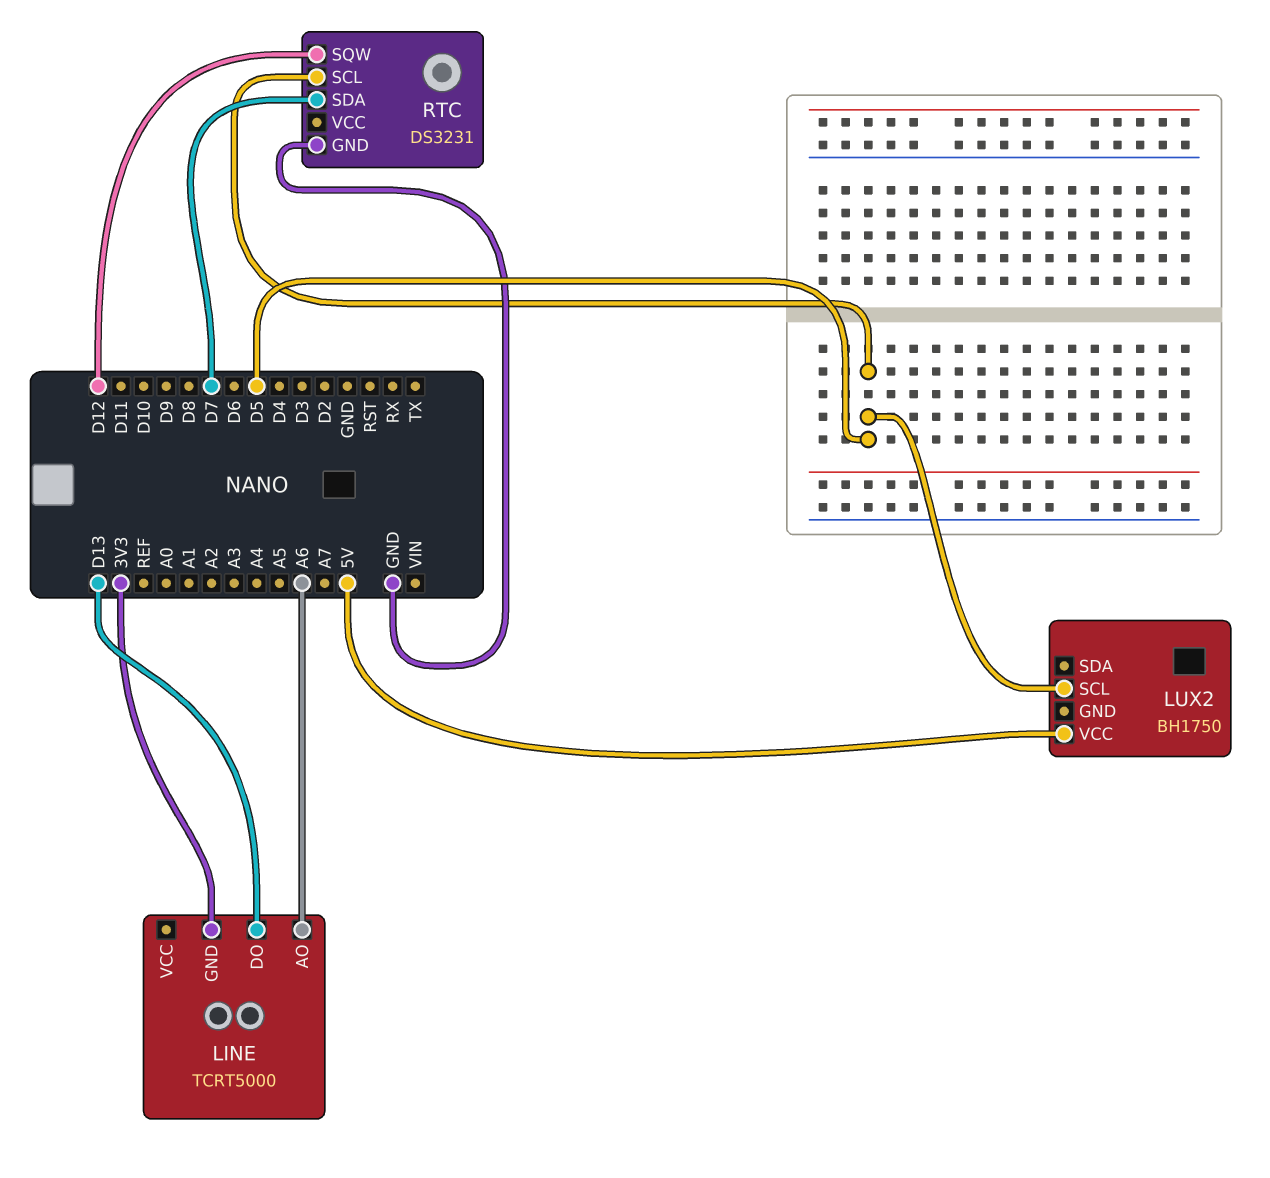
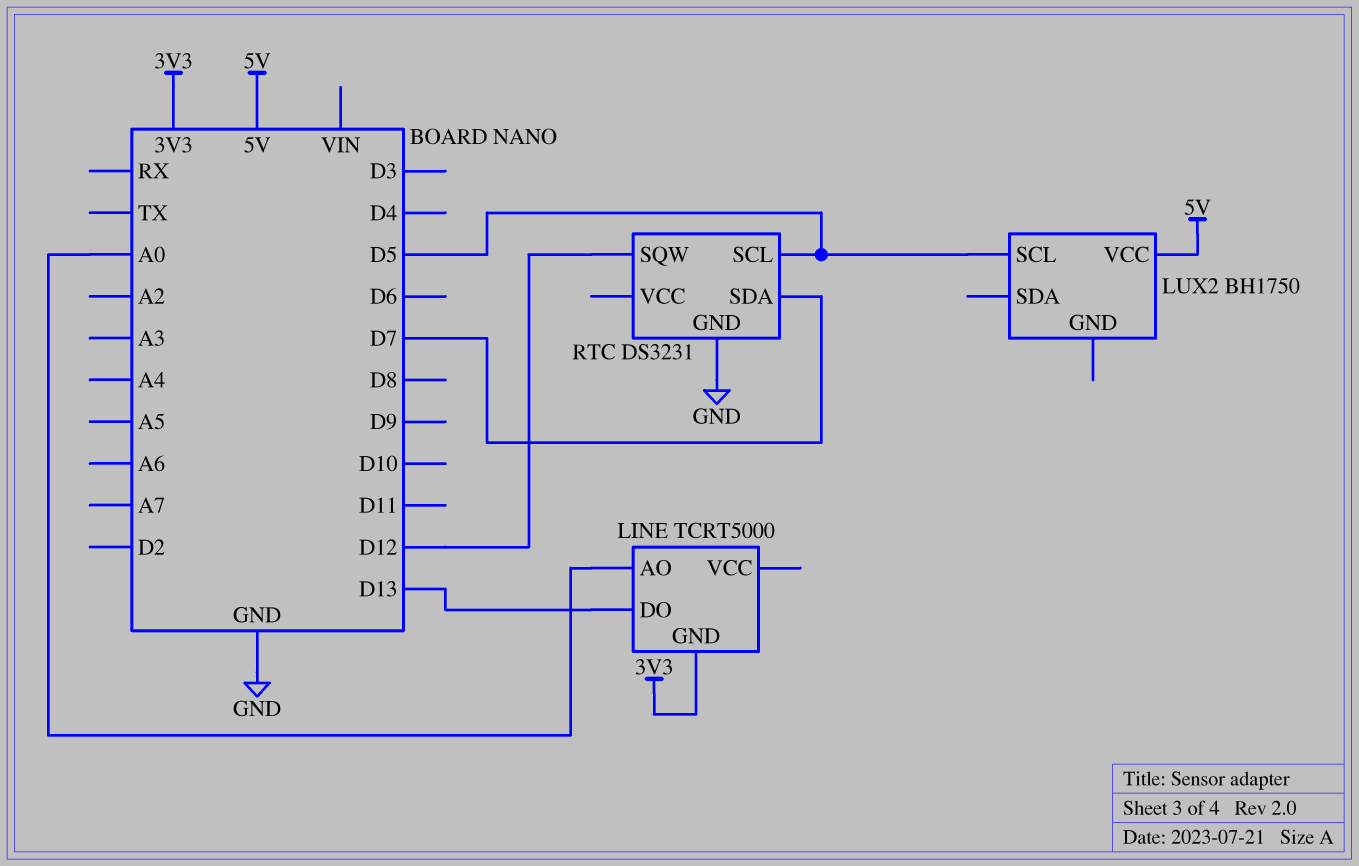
LINE pin AO: A6 -> A0

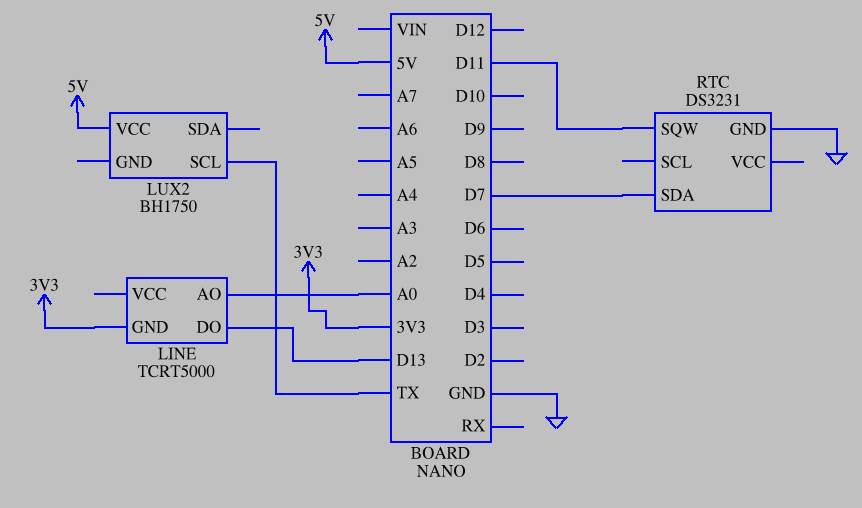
LUX2 pin SCL: D5 -> TX
RTC pin SCL: D5 -> none
RTC pin SQW: D12 -> D11

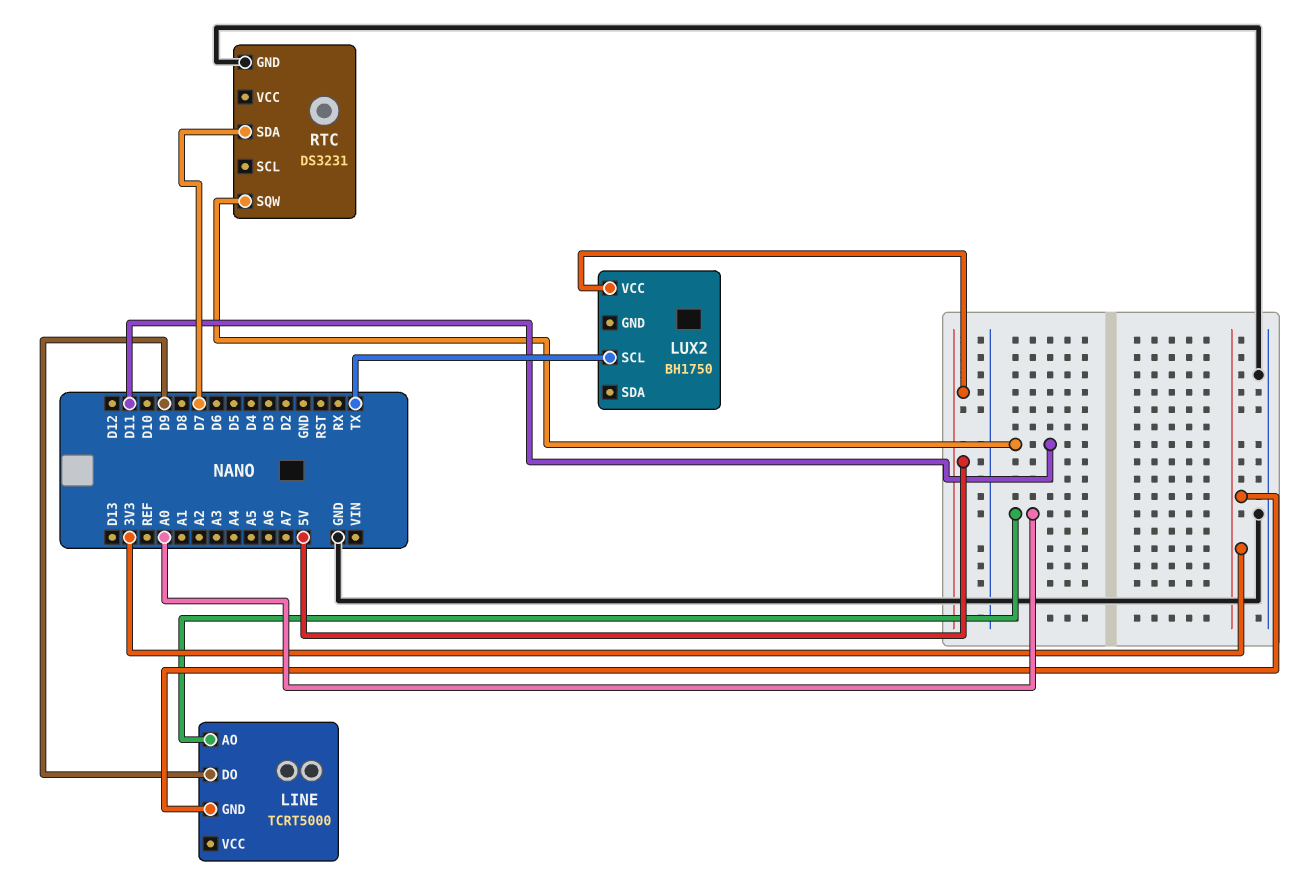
LINE pin DO: D13 -> D9

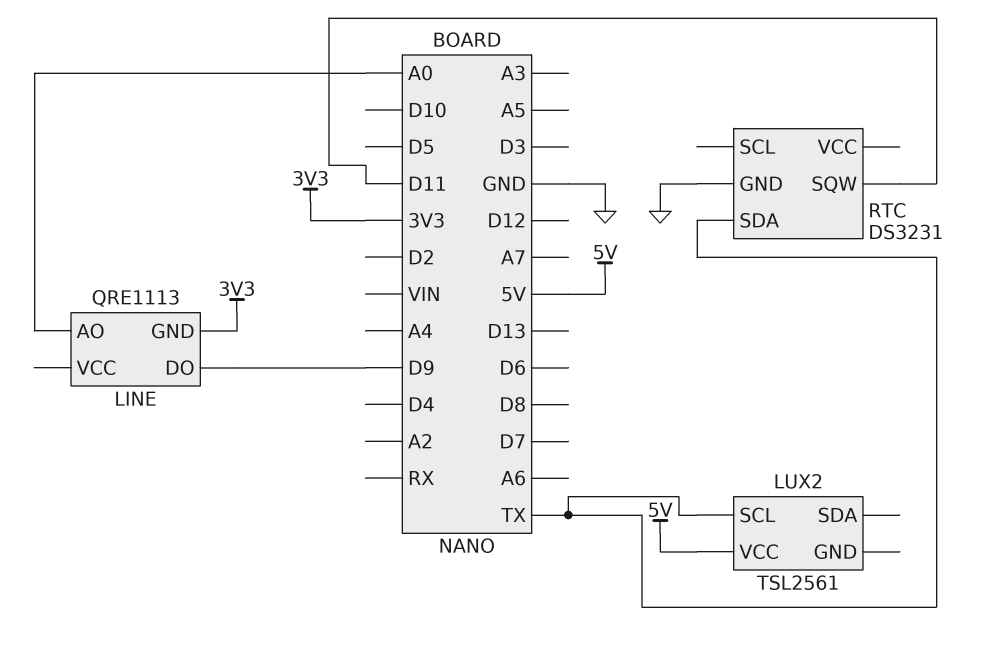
LINE: TCRT5000 -> QRE1113
LUX2: BH1750 -> TSL2561
RTC pin SDA: D7 -> TX

